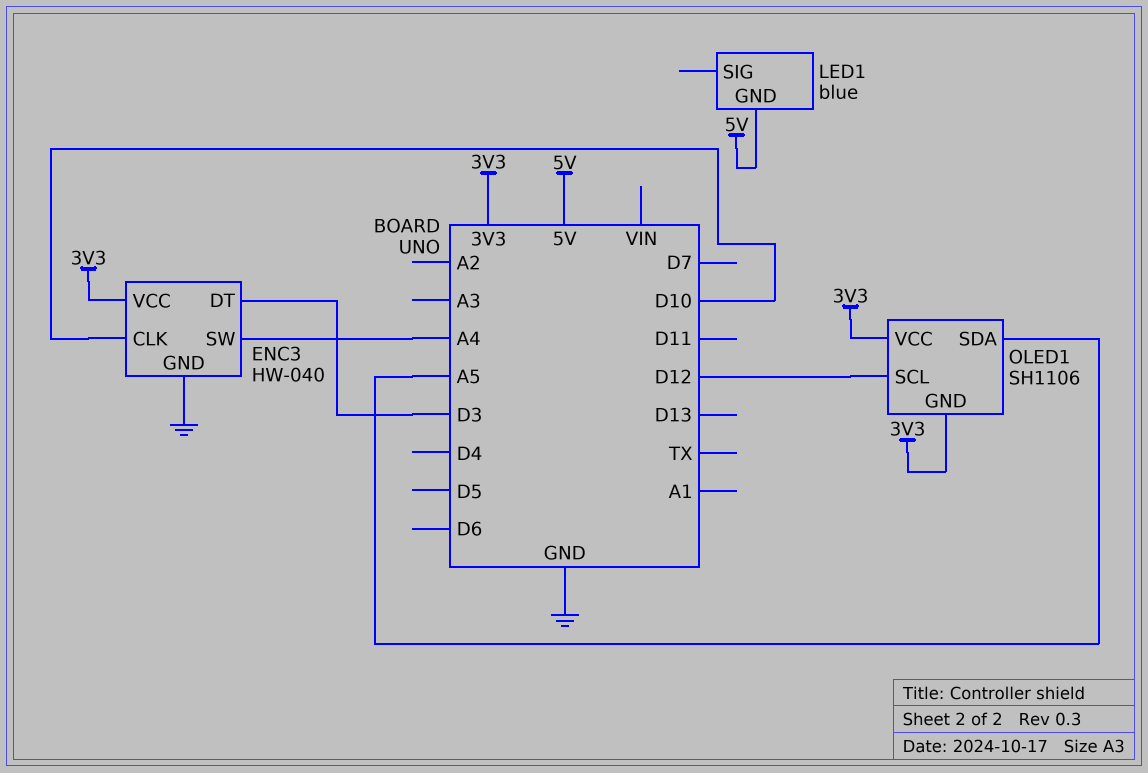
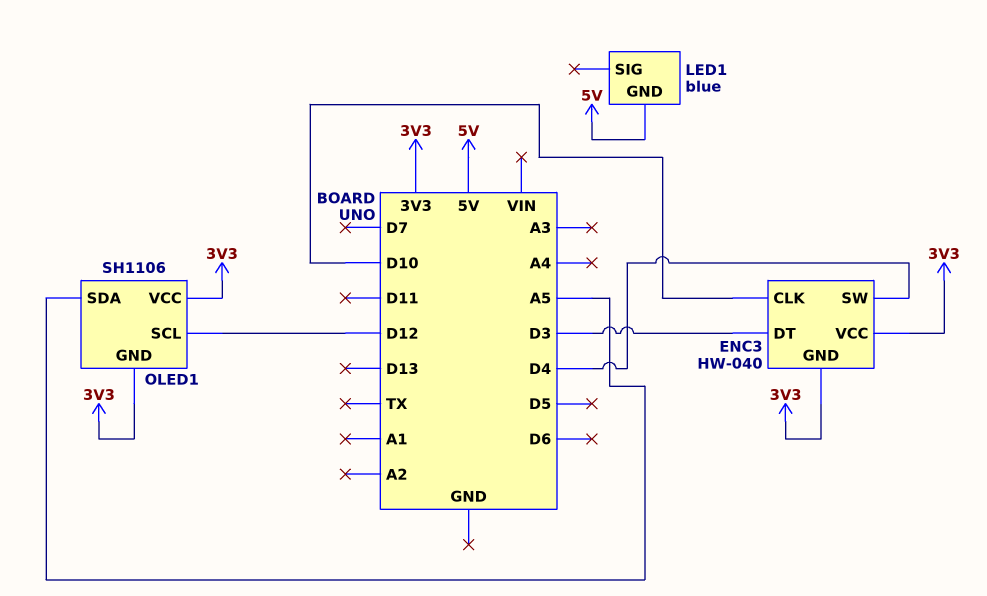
ENC3 pin GND: GND -> 3V3
ENC3 pin SW: A4 -> D4

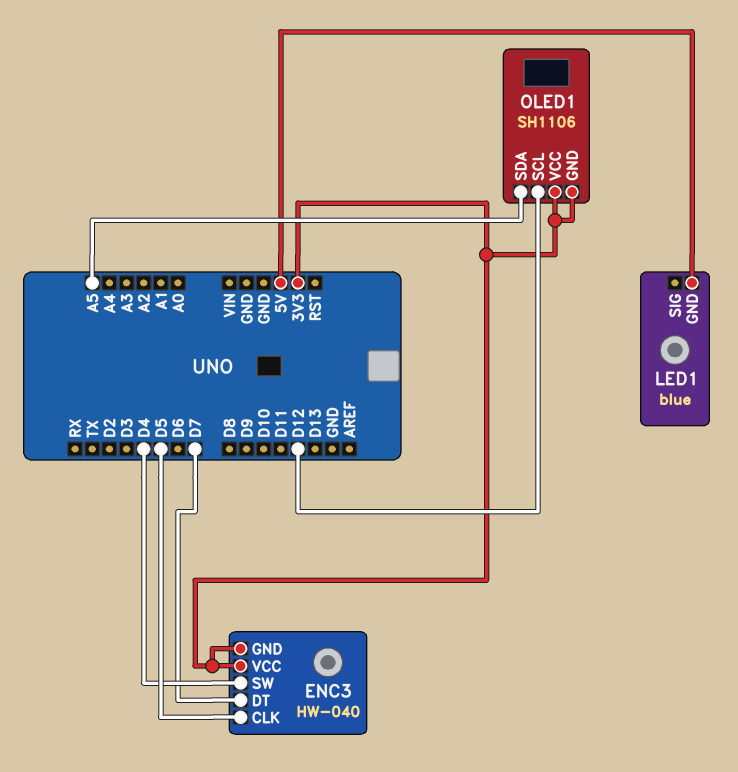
ENC3 pin CLK: D10 -> D5
ENC3 pin DT: D3 -> D7

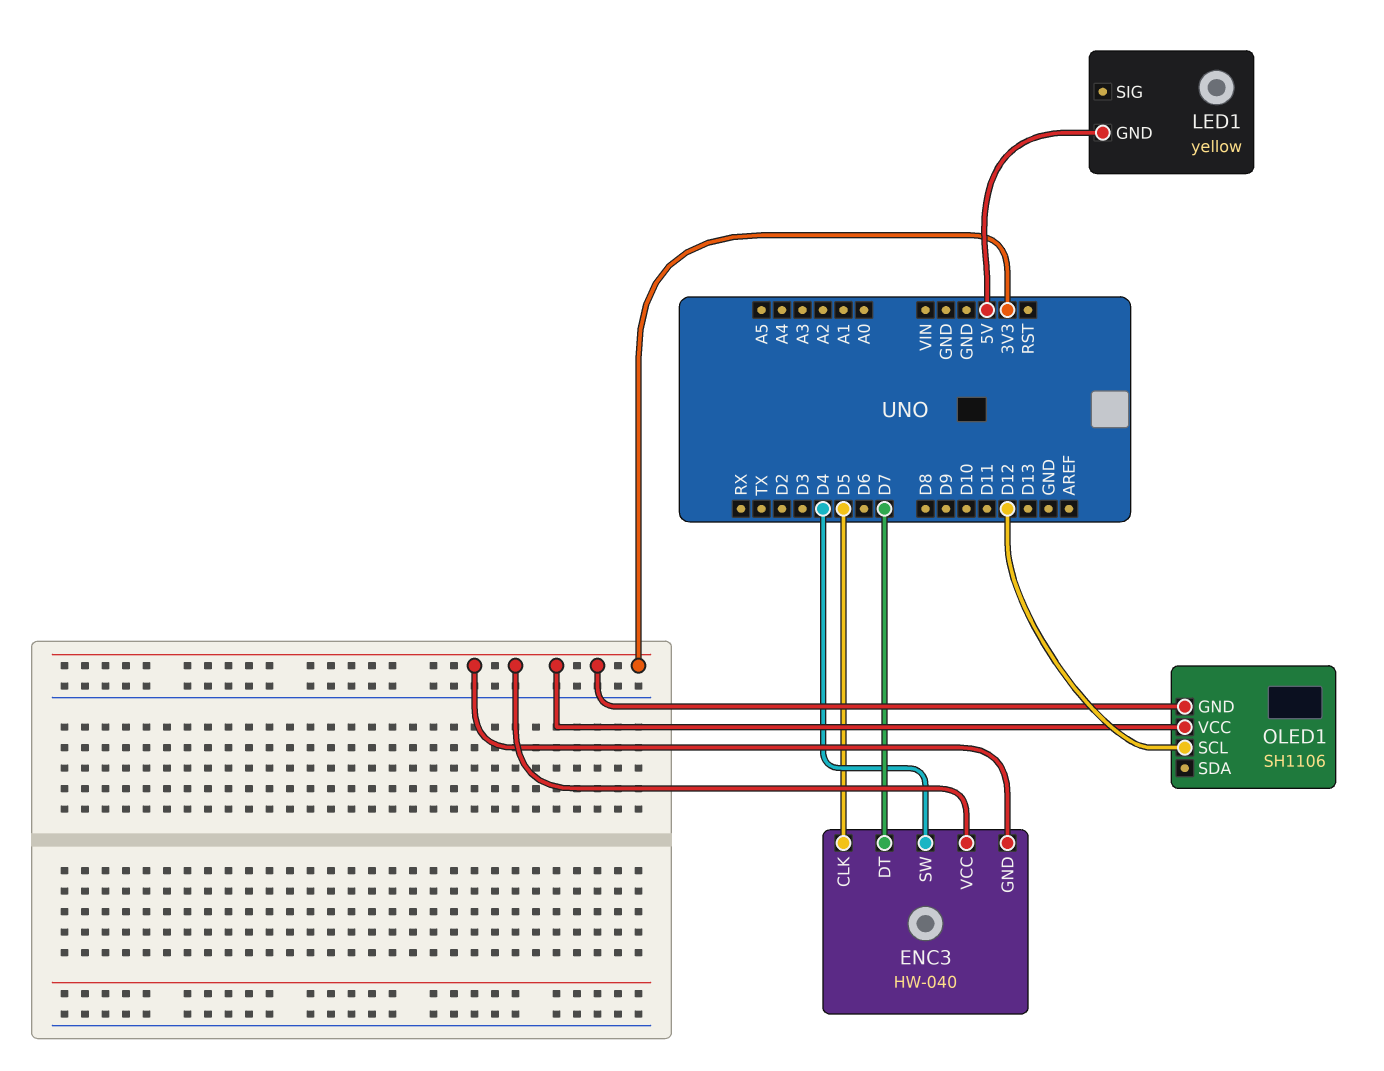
LED1: blue -> yellow
OLED1 pin SDA: A5 -> none

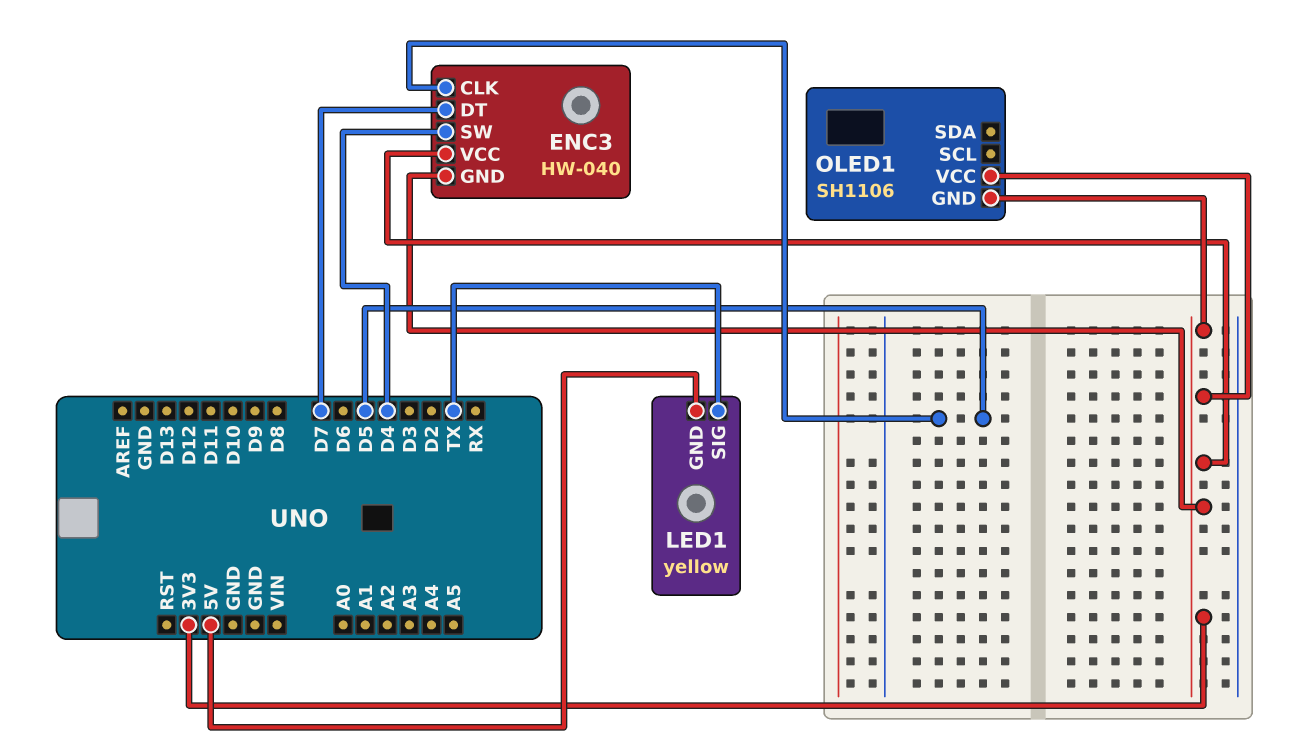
LED1 pin SIG: none -> TX
OLED1 pin SCL: D12 -> none

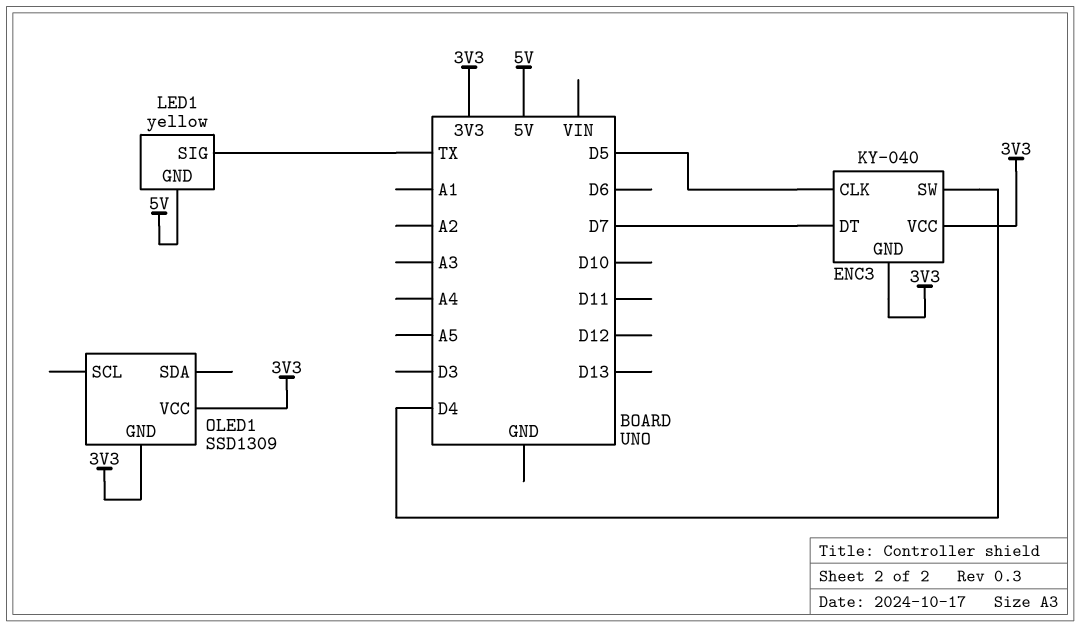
ENC3: HW-040 -> KY-040
OLED1: SH1106 -> SSD1309

